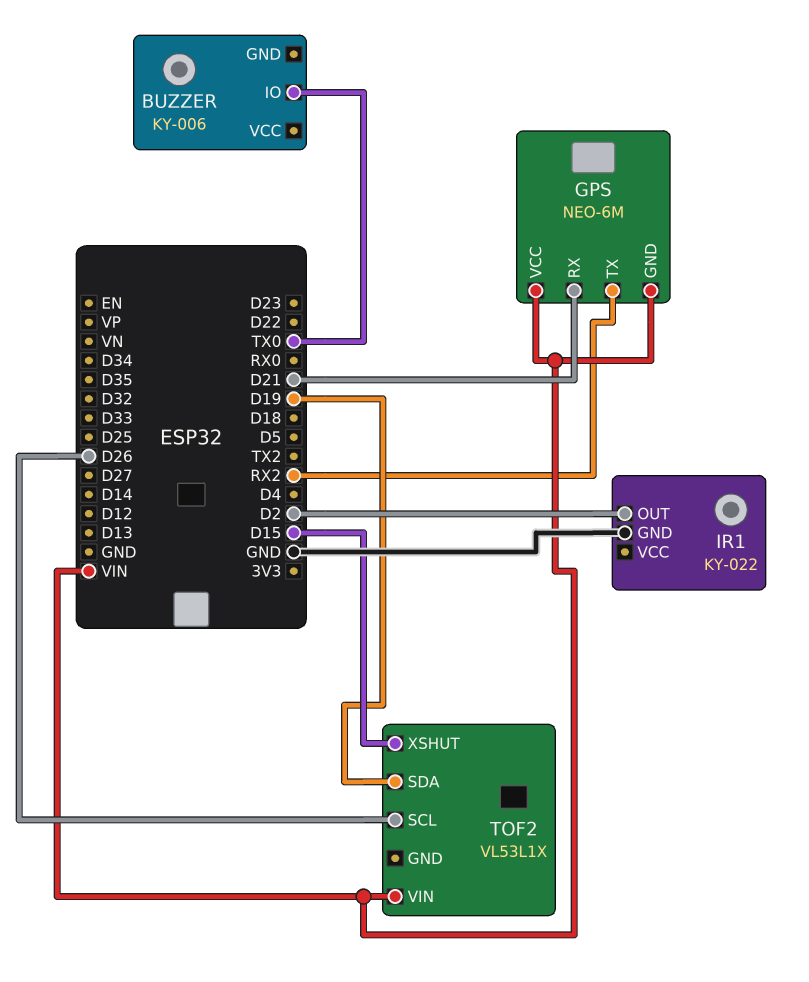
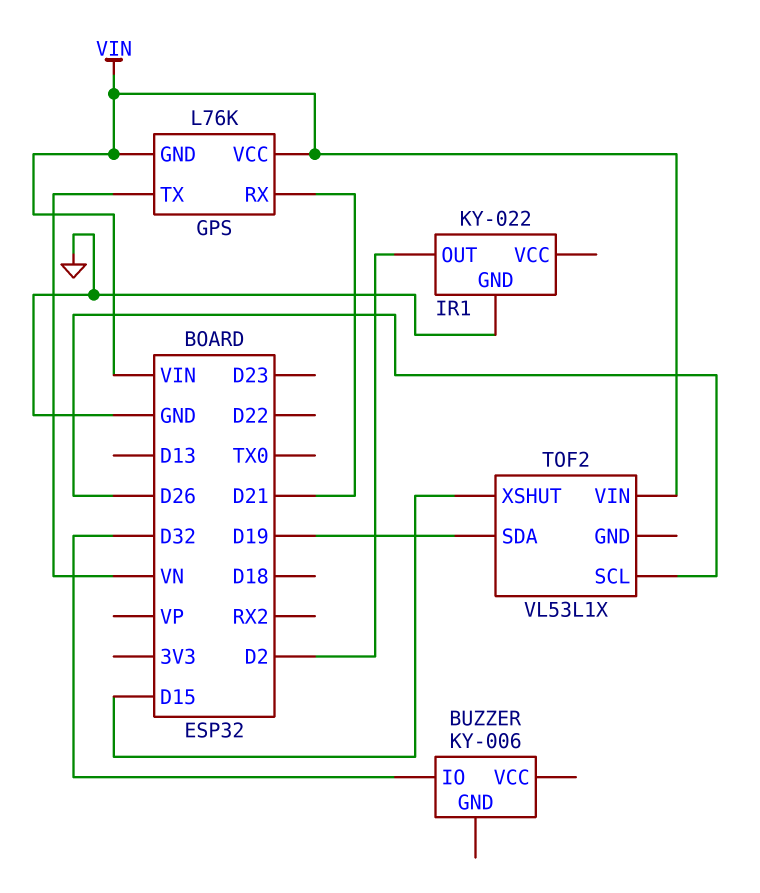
BUZZER pin IO: TX0 -> D32
GPS: NEO-6M -> L76K
GPS pin TX: RX2 -> VN

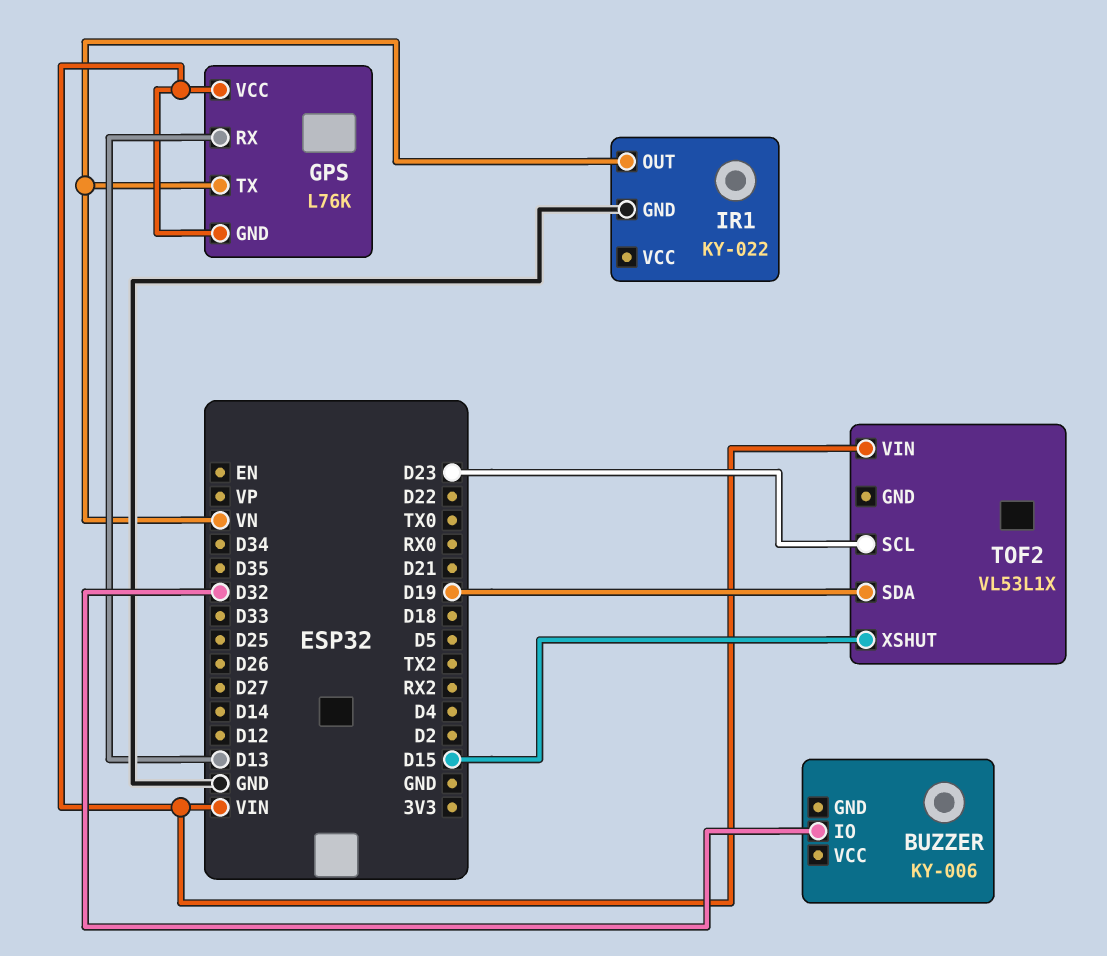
GPS pin RX: D21 -> D13
IR1 pin OUT: D2 -> VN
TOF2 pin SCL: D26 -> D23

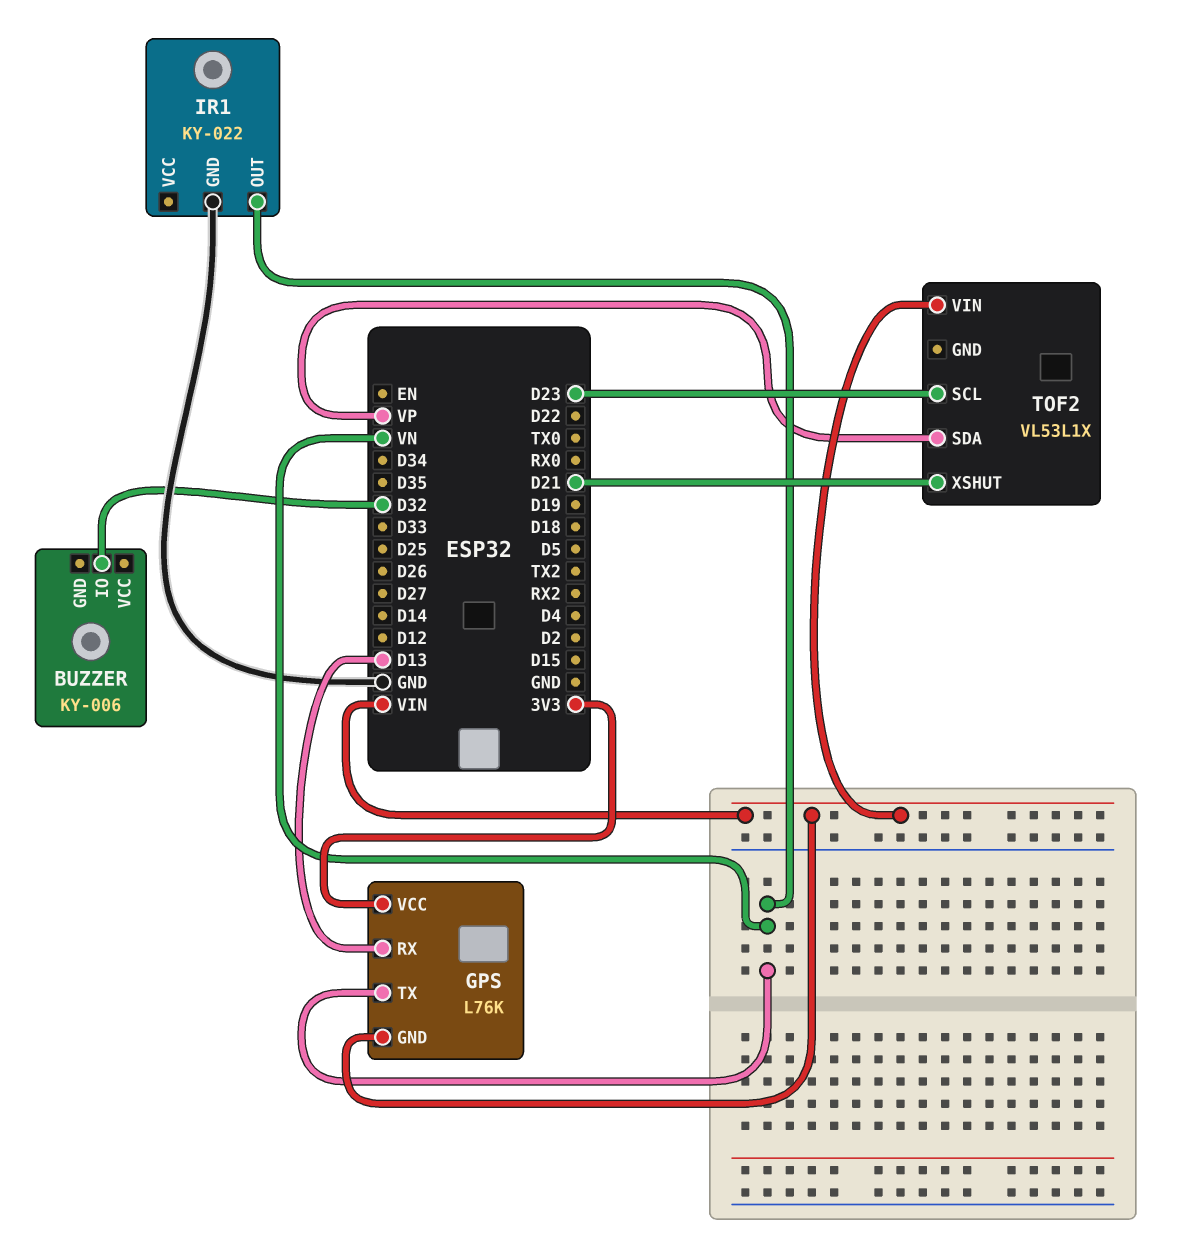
GPS pin VCC: VIN -> 3V3
TOF2 pin SDA: D19 -> VP
TOF2 pin XSHUT: D15 -> D21

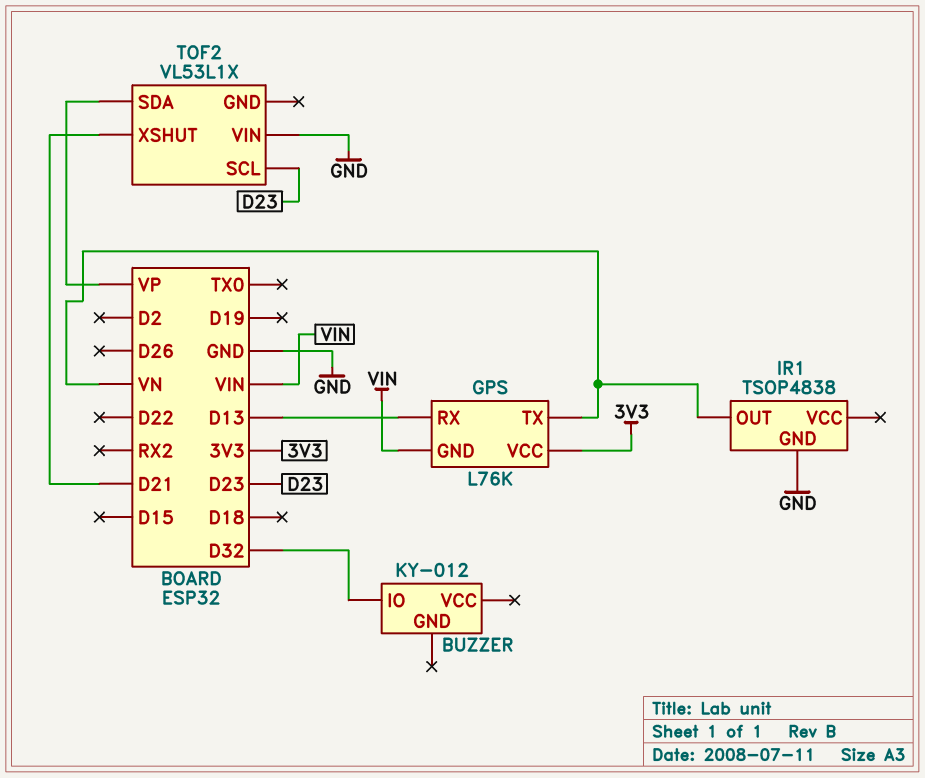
BUZZER: KY-006 -> KY-012
IR1: KY-022 -> TSOP4838
TOF2 pin VIN: VIN -> GND

